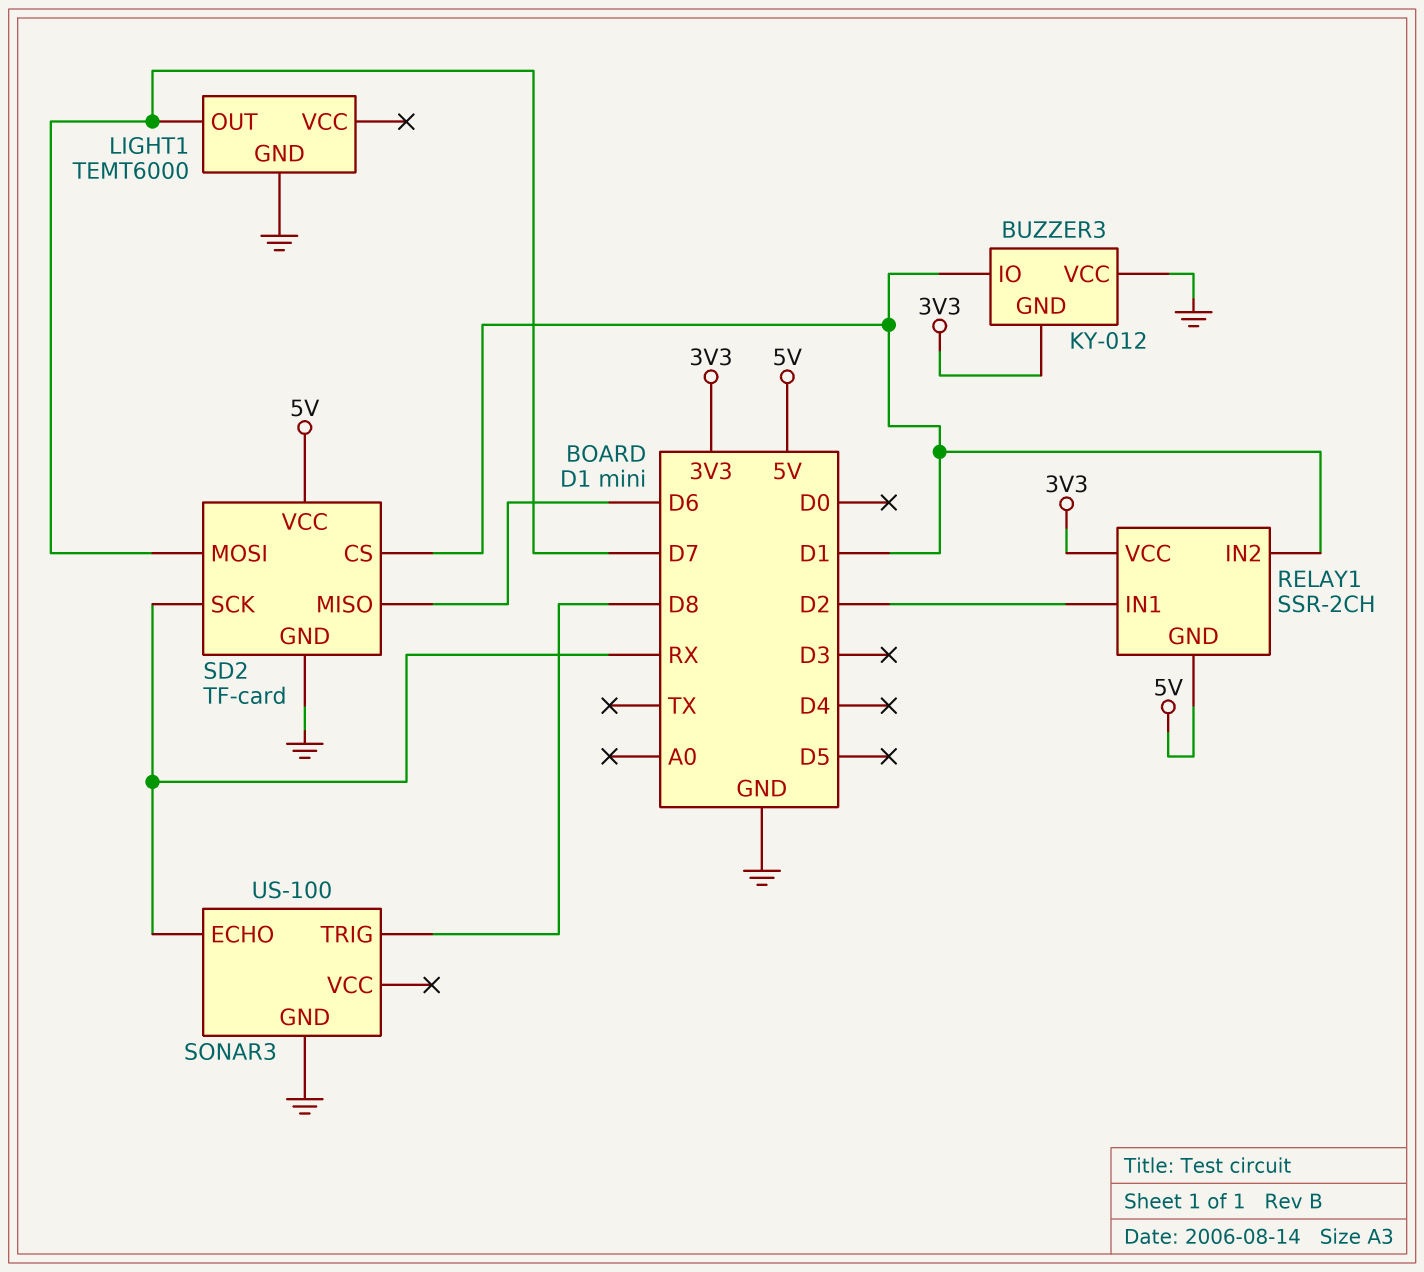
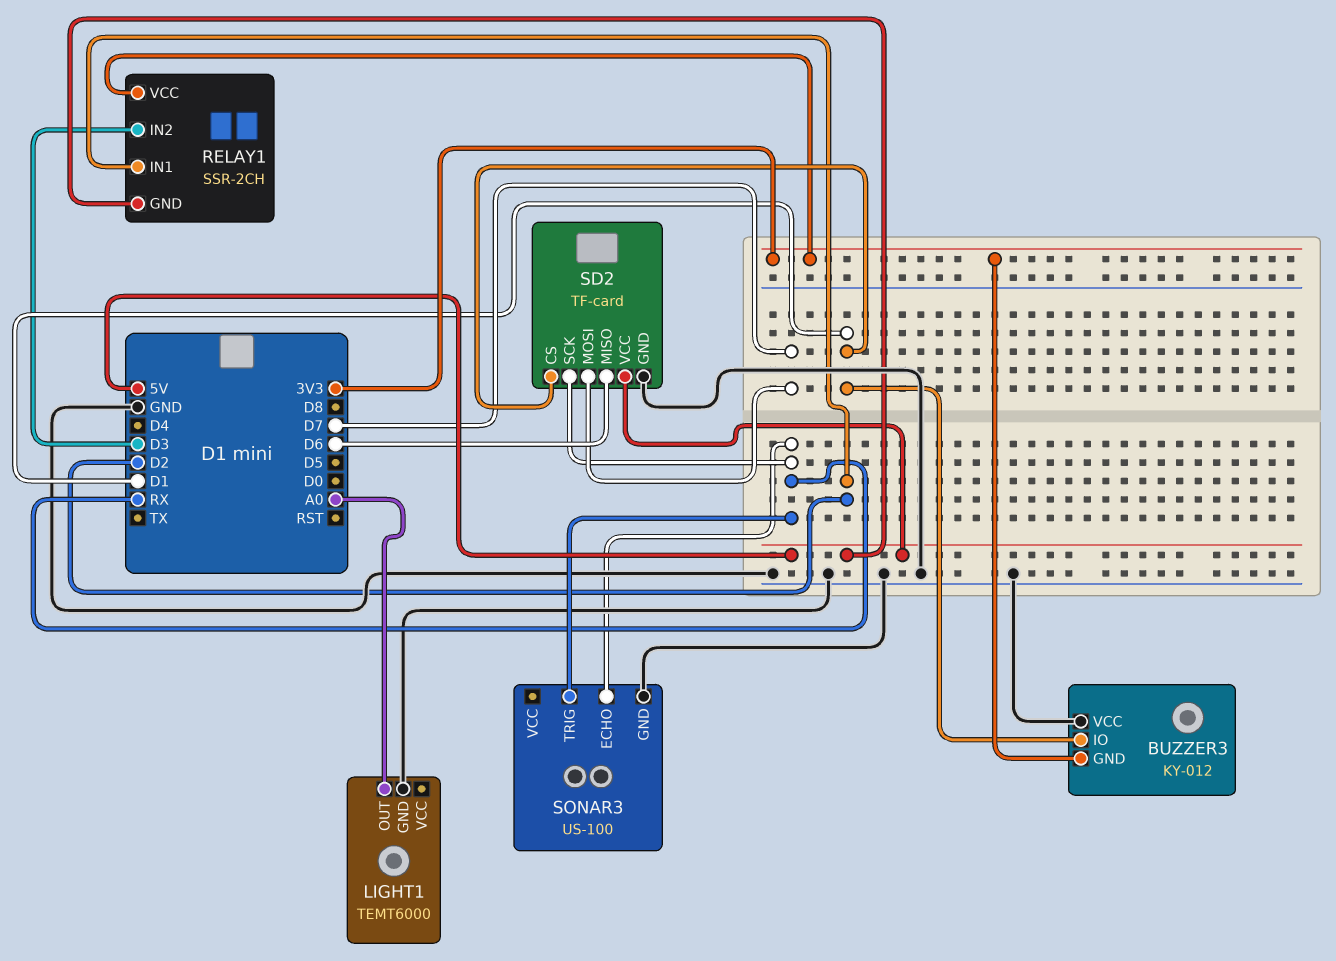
LIGHT1 pin OUT: D7 -> A0
RELAY1 pin IN2: D1 -> D3
SONAR3 pin TRIG: D8 -> RX

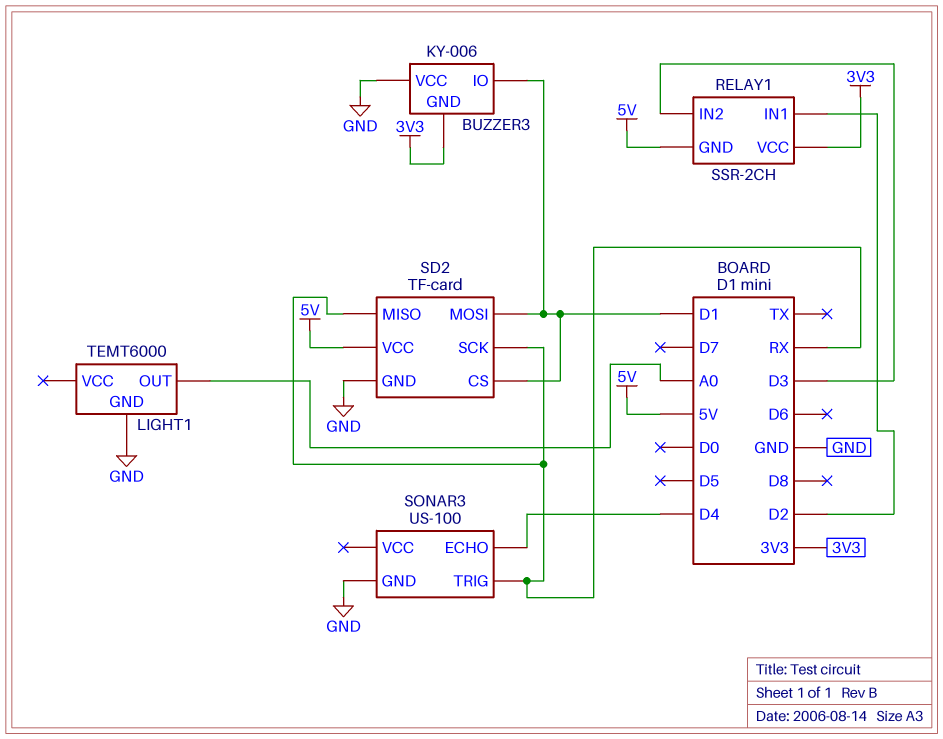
BUZZER3: KY-012 -> KY-006
SD2 pin MISO: D6 -> RX
SD2 pin MOSI: D7 -> D1
SONAR3 pin ECHO: RX -> D4

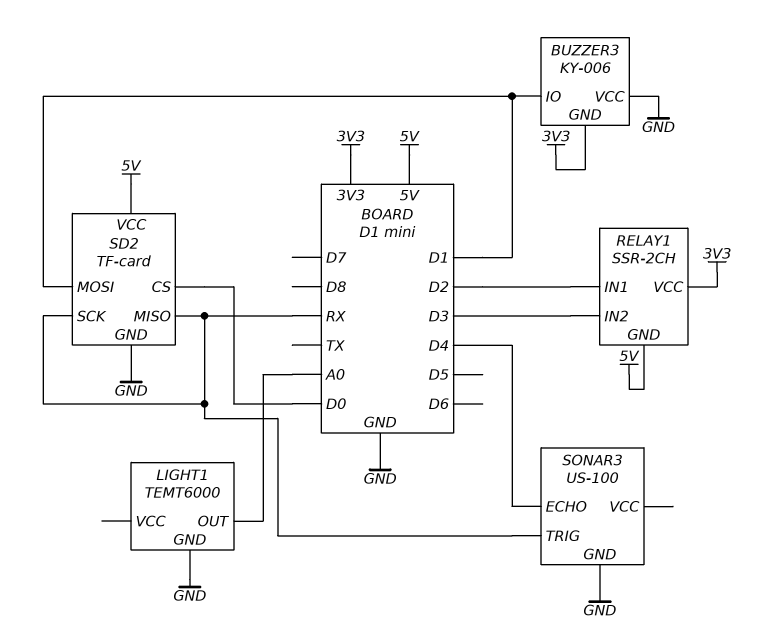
SD2 pin CS: D1 -> D0

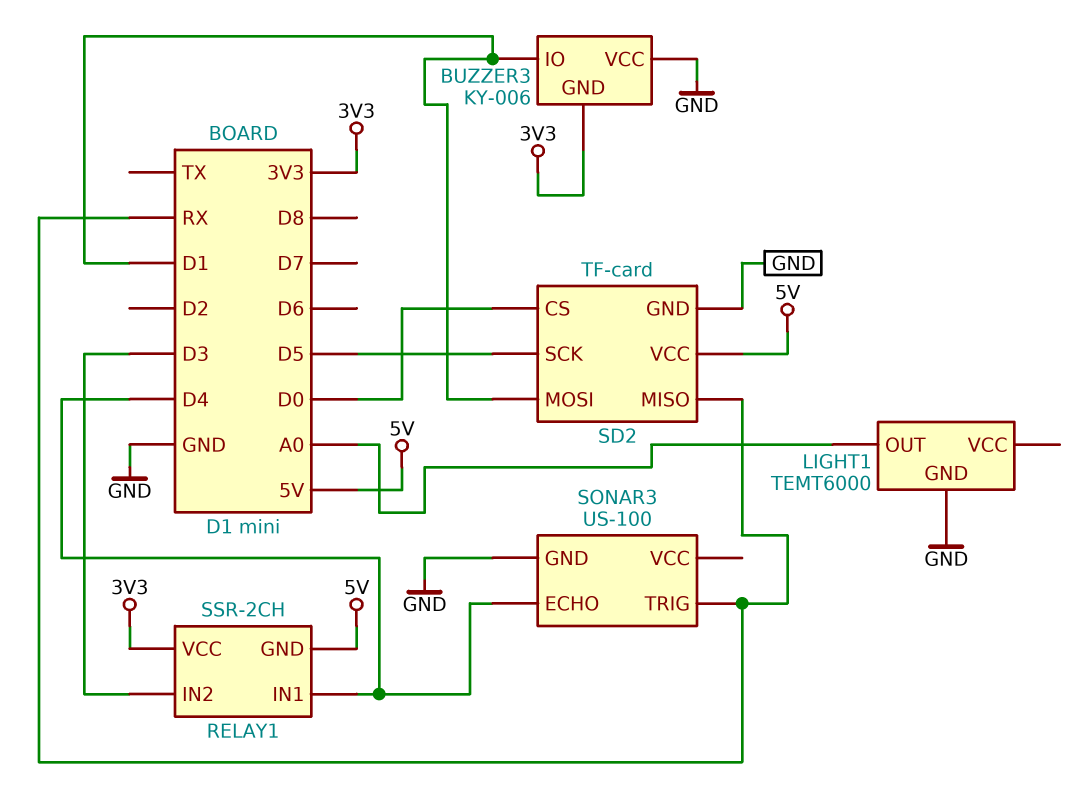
RELAY1 pin IN1: D2 -> D4
SD2 pin SCK: RX -> D5

